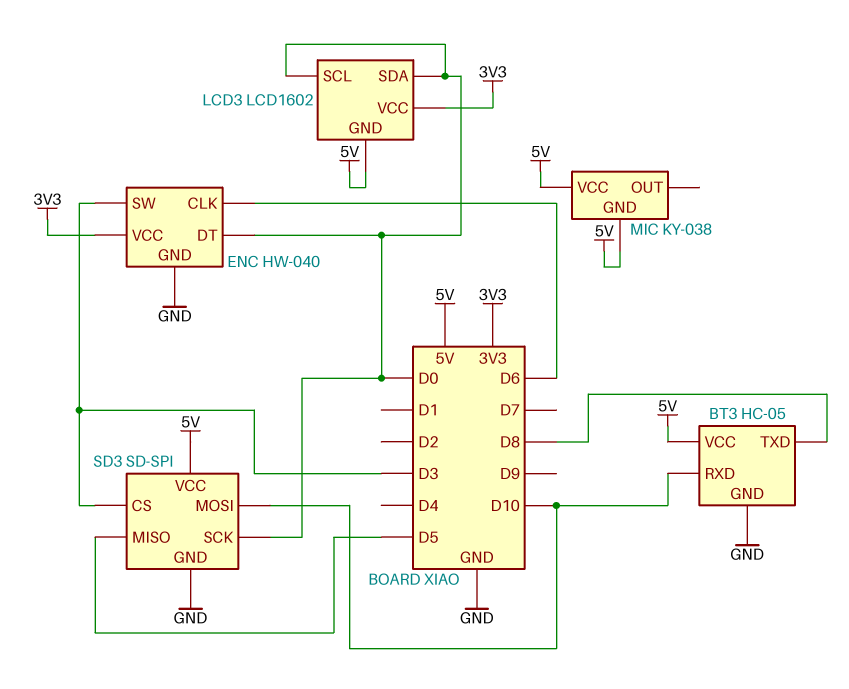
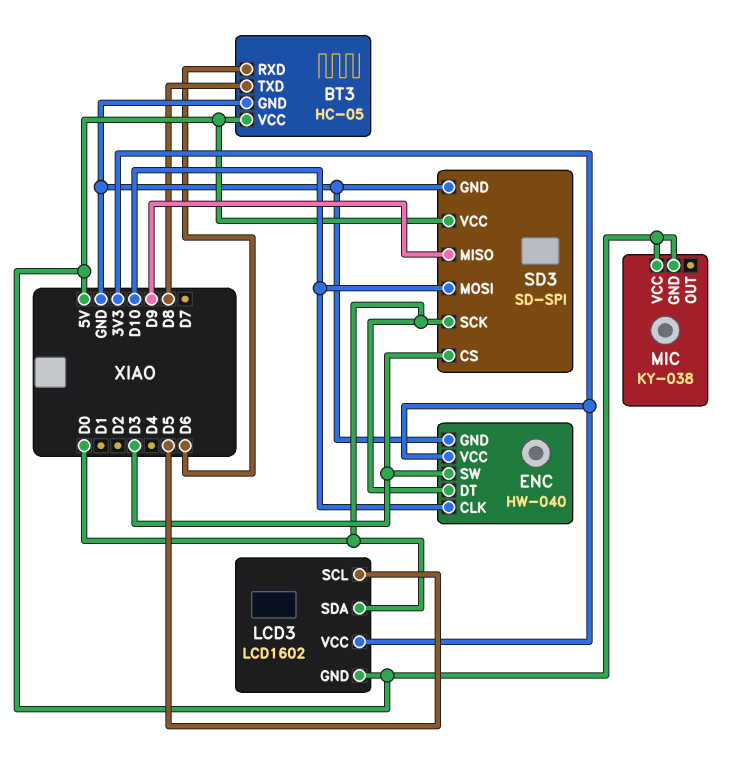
BT3 pin RXD: D10 -> D6
ENC pin CLK: D6 -> D10
LCD3 pin SCL: D0 -> D5
SD3 pin MISO: D5 -> D9

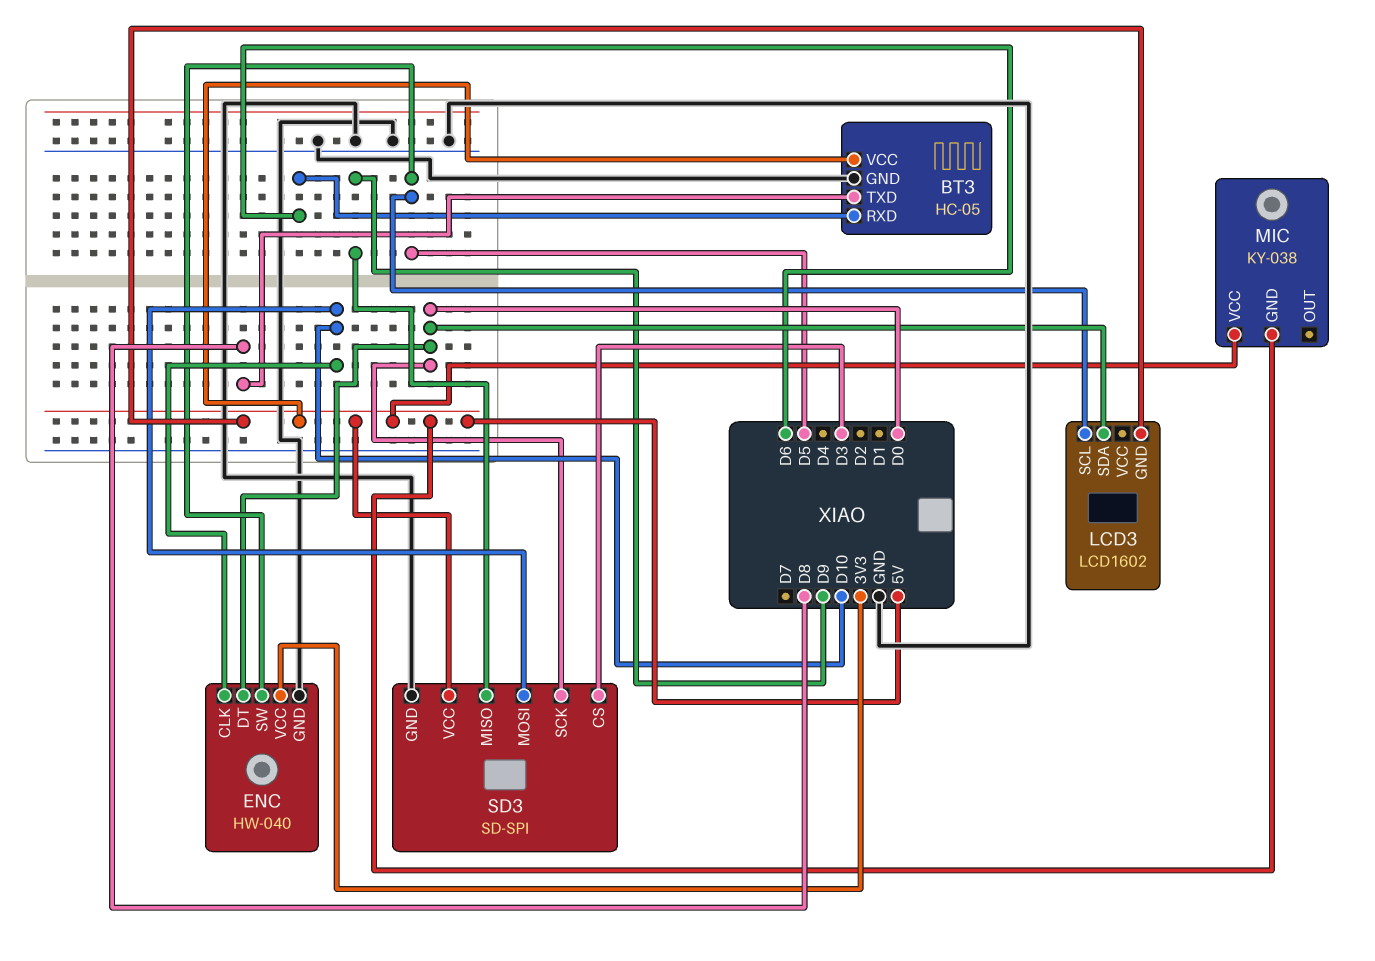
ENC pin SW: D3 -> D5
LCD3 pin VCC: 3V3 -> none

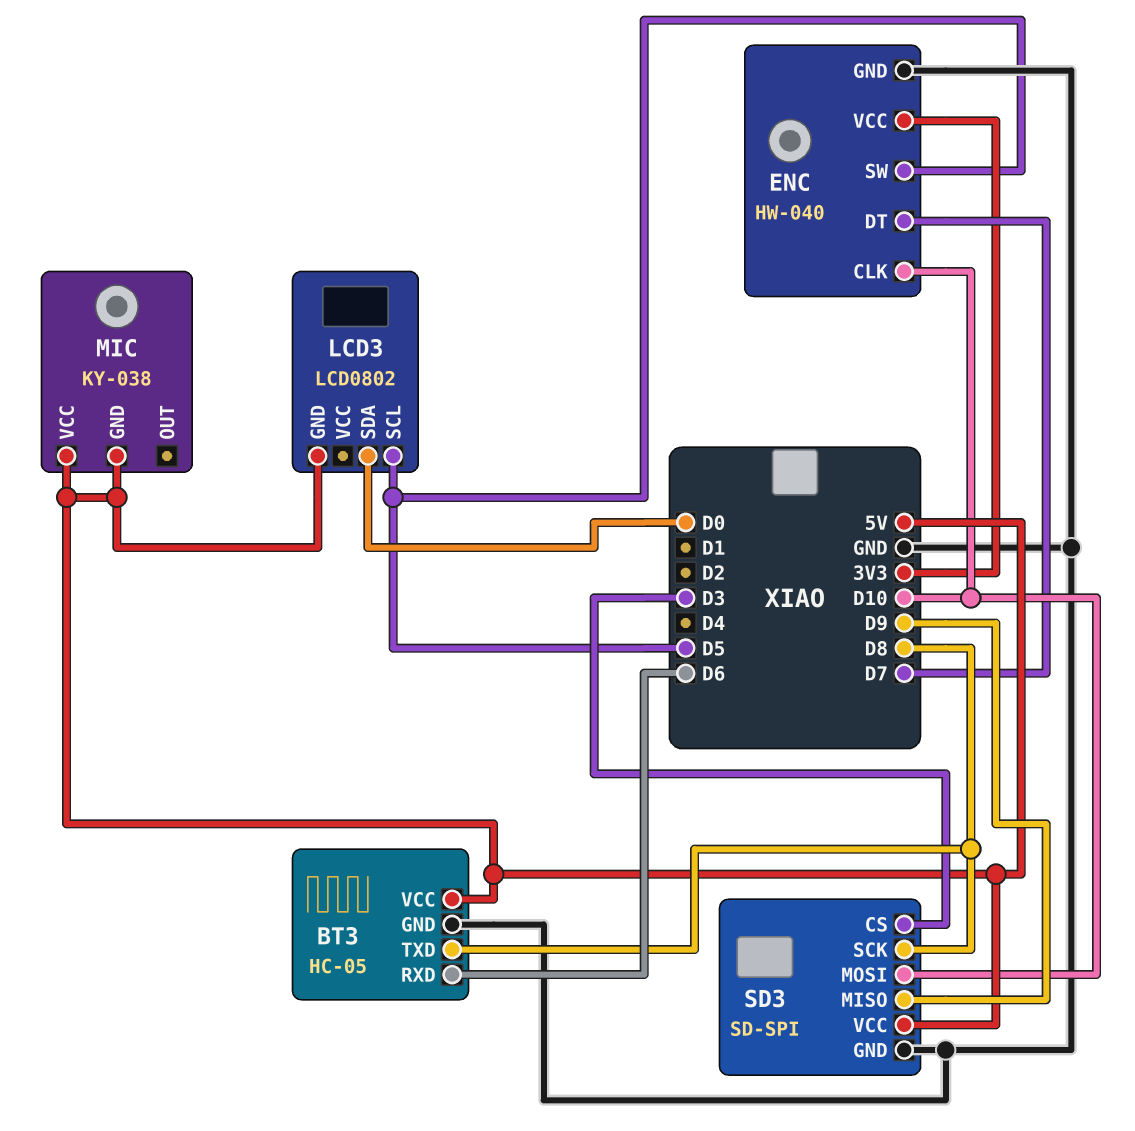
ENC pin DT: D0 -> D7
LCD3: LCD1602 -> LCD0802
SD3 pin SCK: D0 -> D8

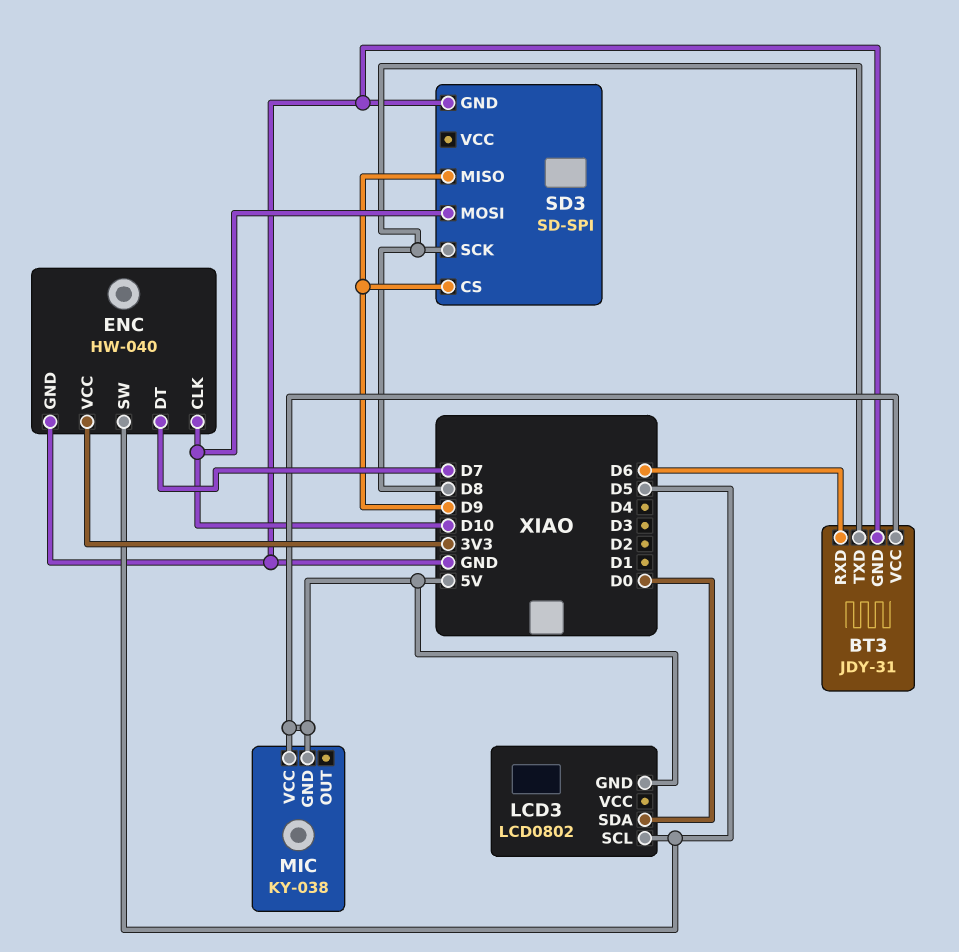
BT3: HC-05 -> JDY-31
SD3 pin CS: D3 -> D9
SD3 pin VCC: 5V -> none

